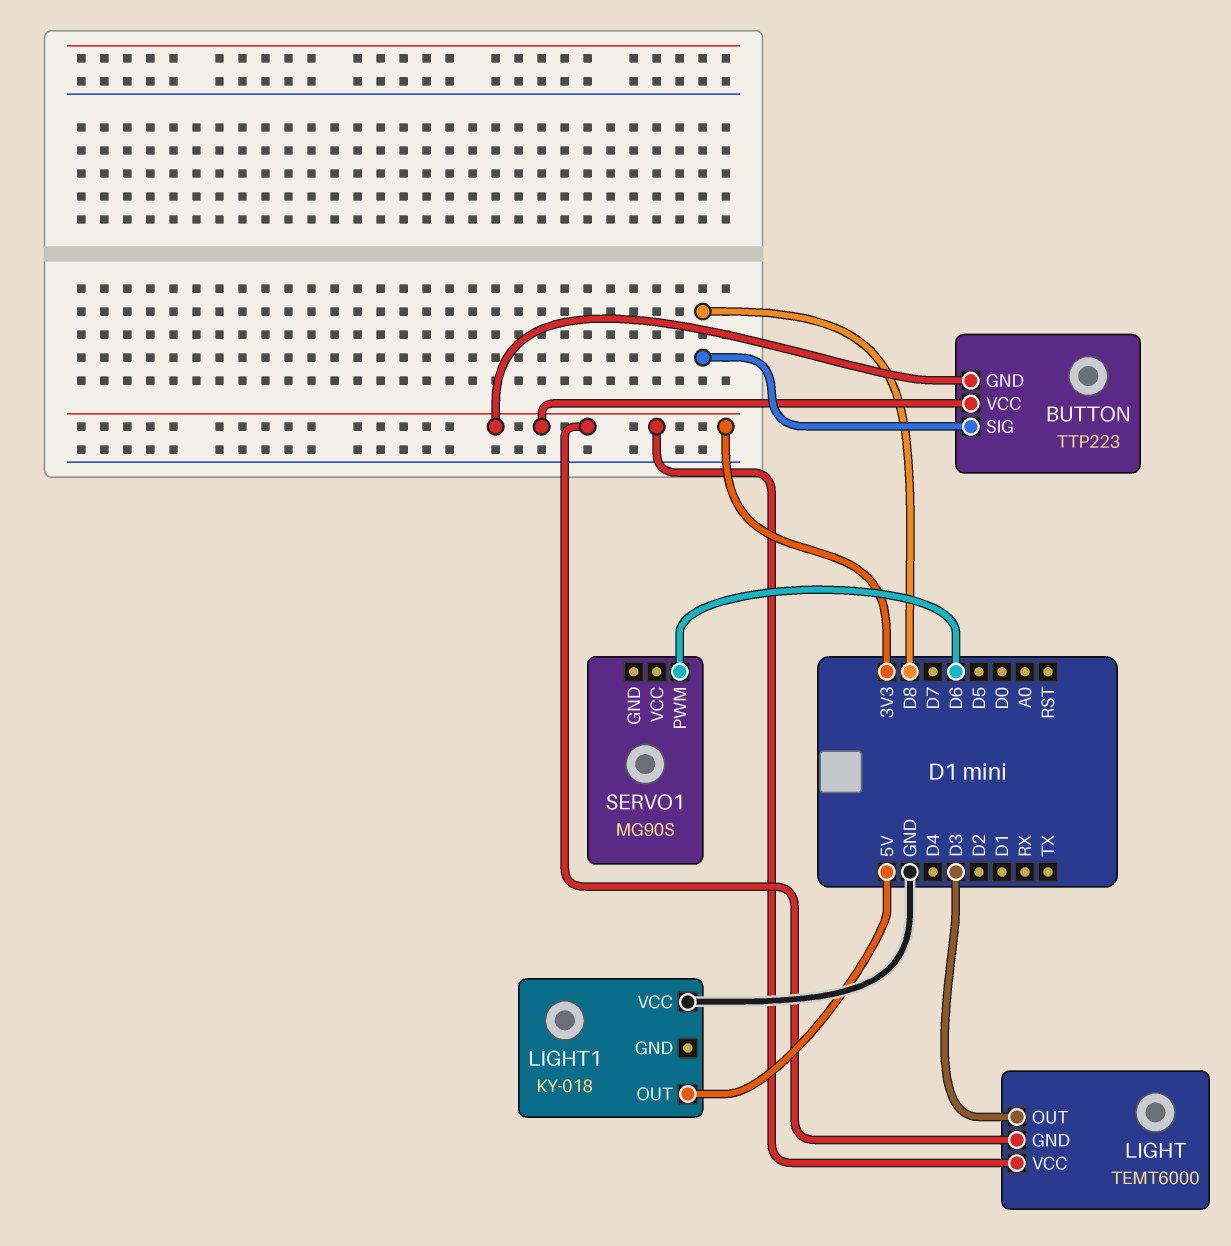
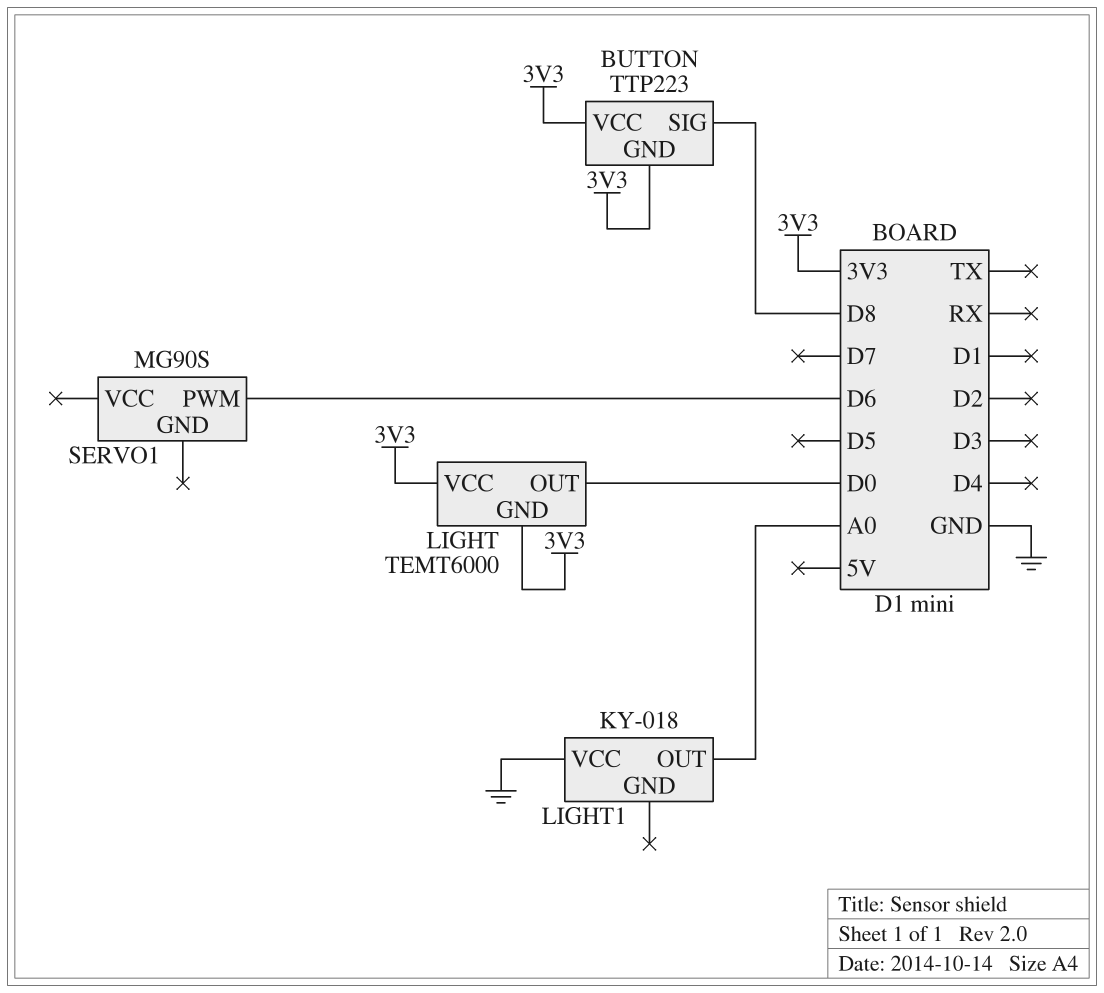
LIGHT pin OUT: D3 -> D0
LIGHT1 pin OUT: 5V -> A0

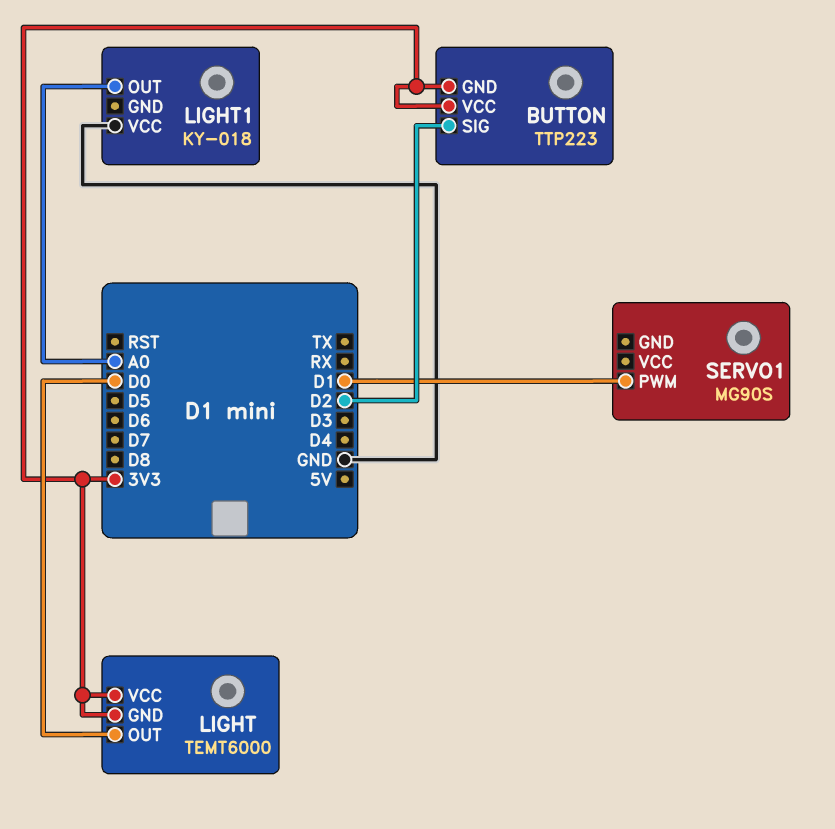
BUTTON pin SIG: D8 -> D2
SERVO1 pin PWM: D6 -> D1

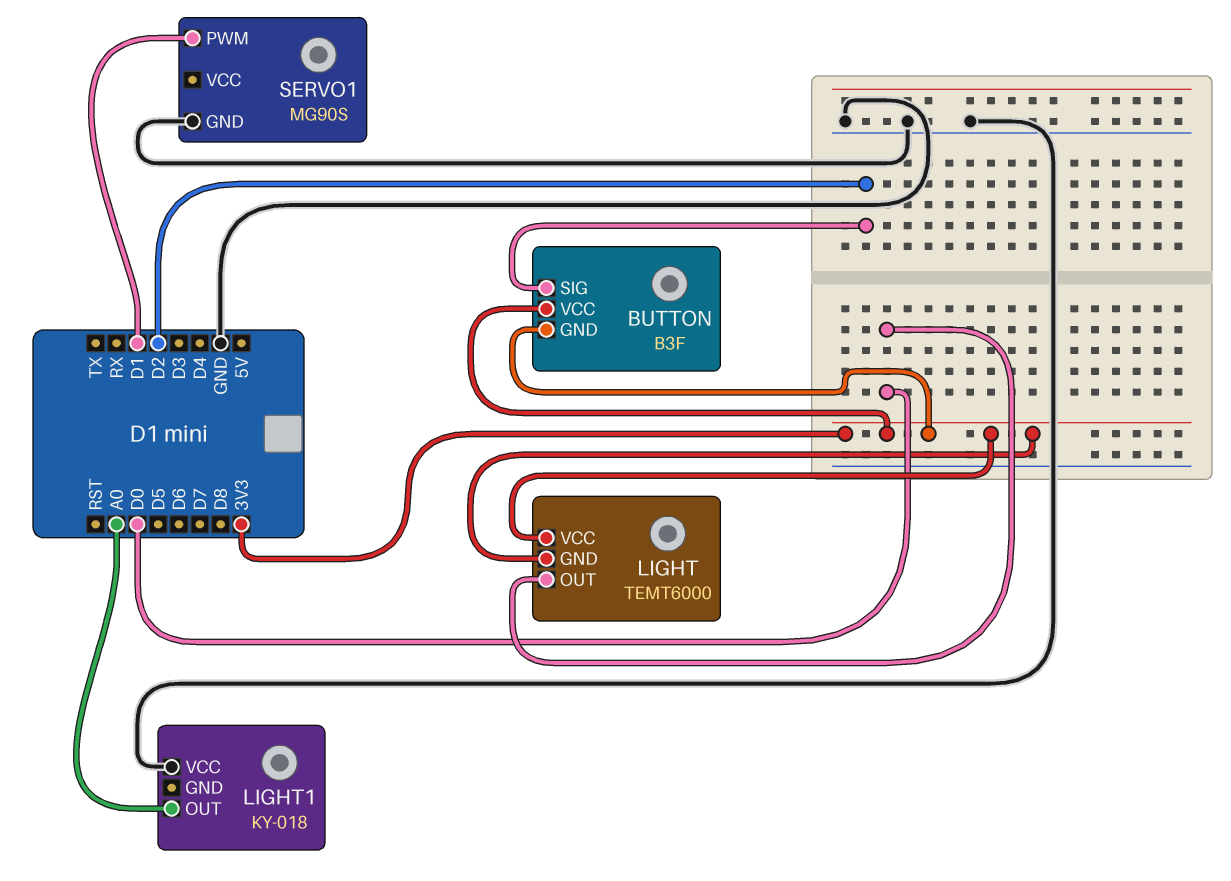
BUTTON: TTP223 -> B3F
SERVO1 pin GND: none -> GND

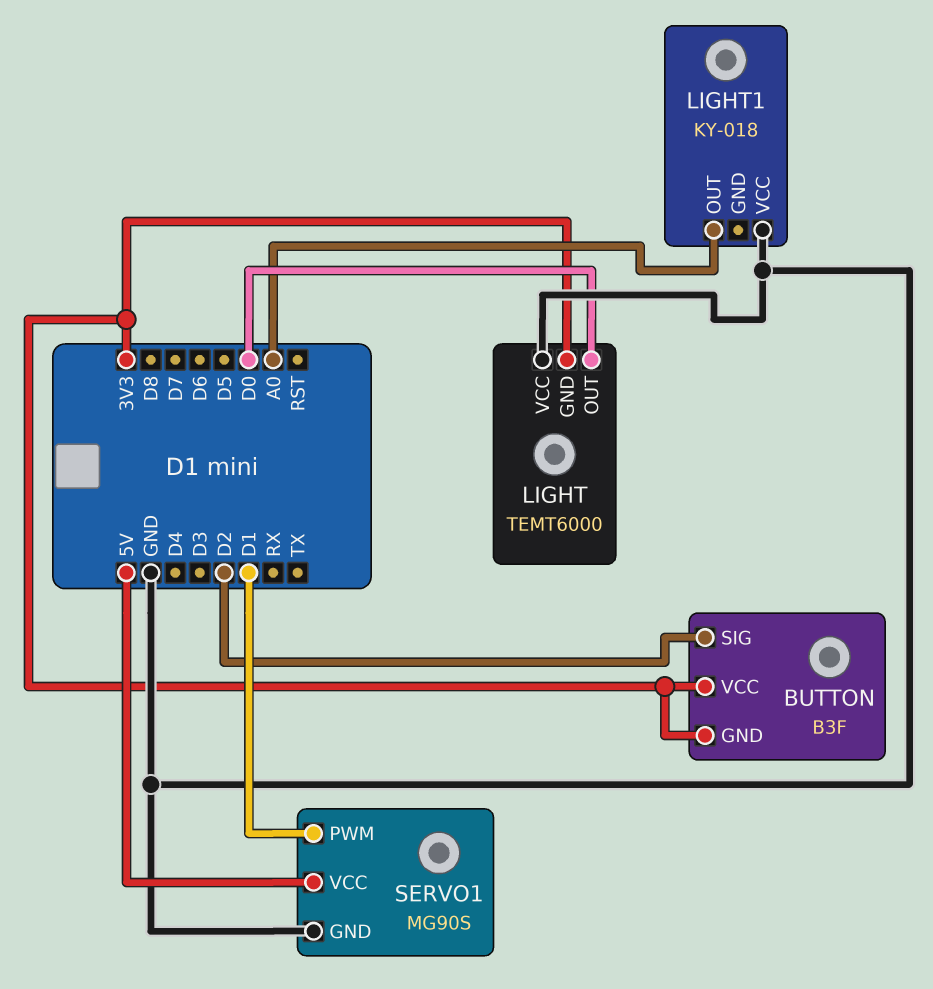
LIGHT pin VCC: 3V3 -> GND
SERVO1 pin VCC: none -> 5V

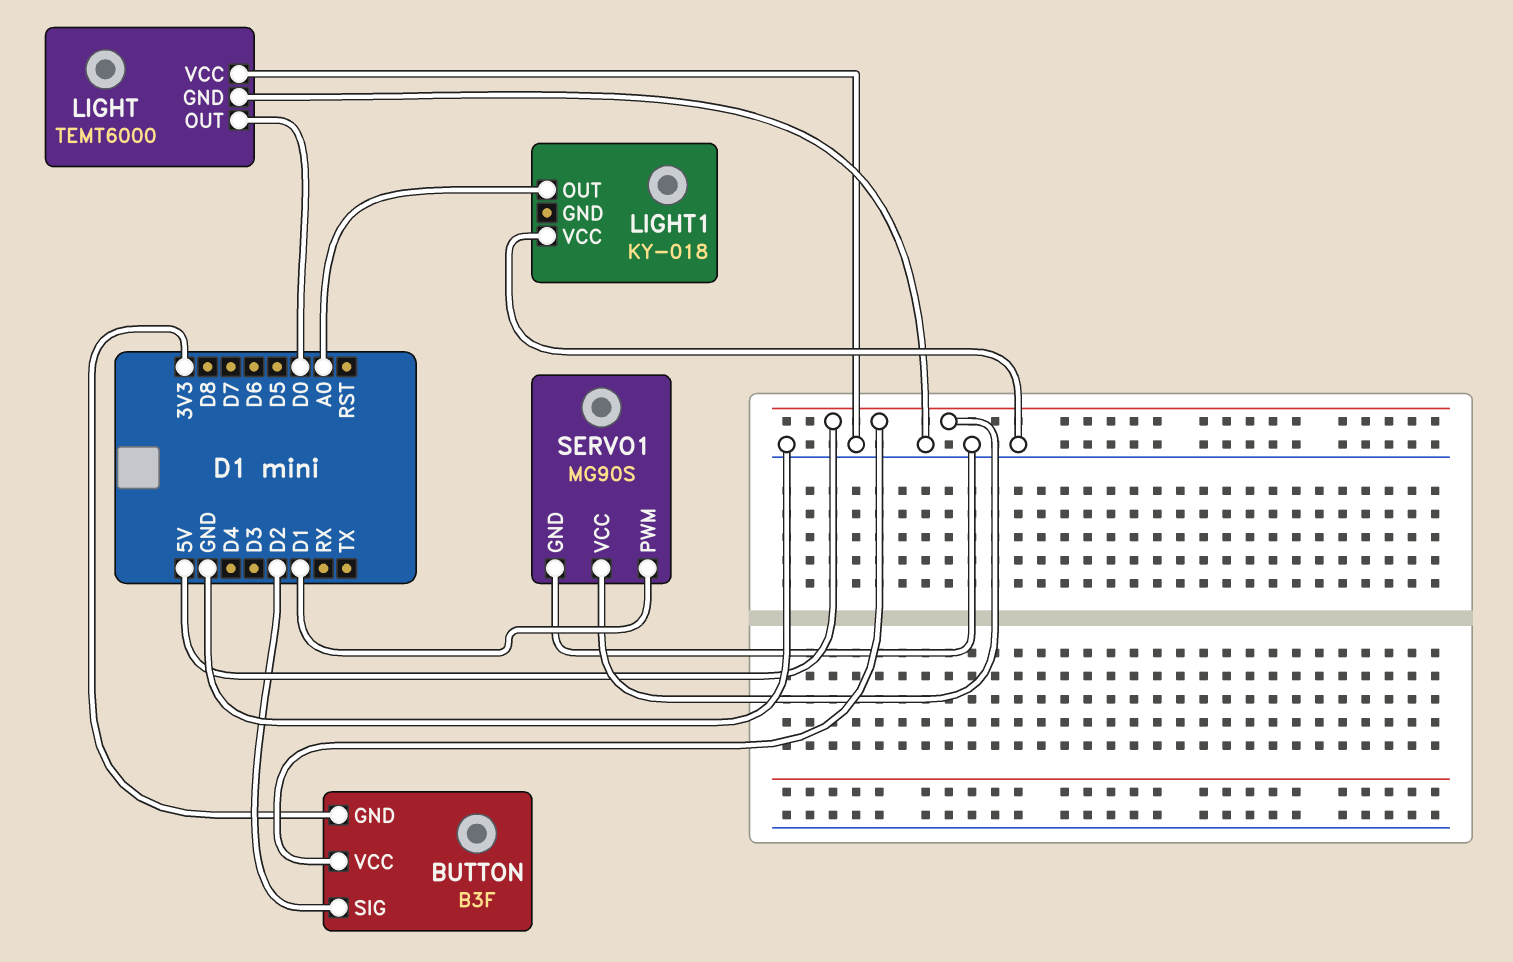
BUTTON pin VCC: 3V3 -> 5V
LIGHT pin GND: 3V3 -> GND

